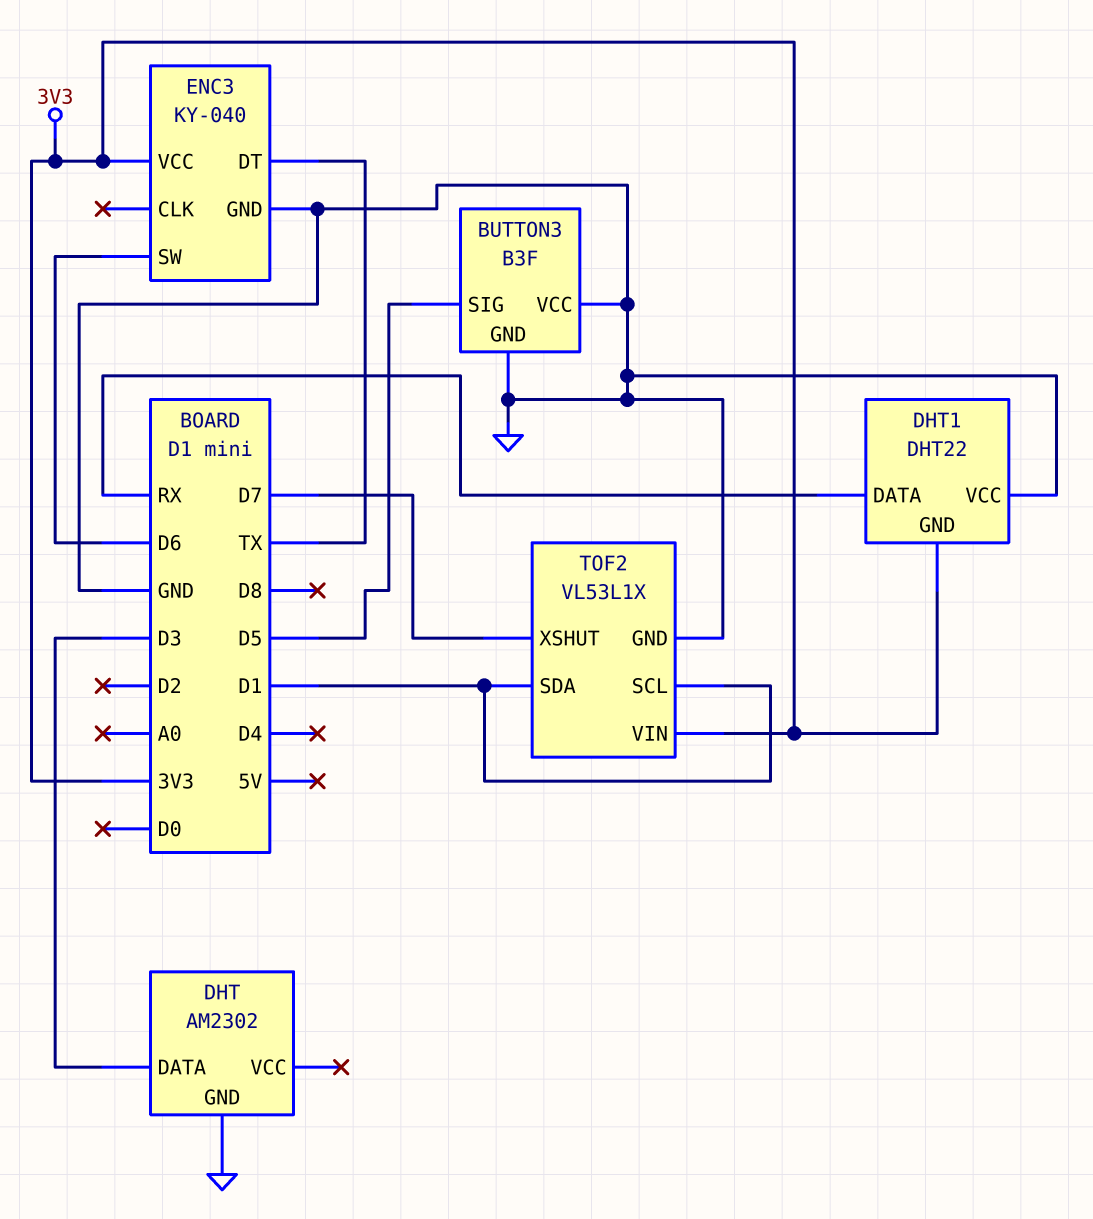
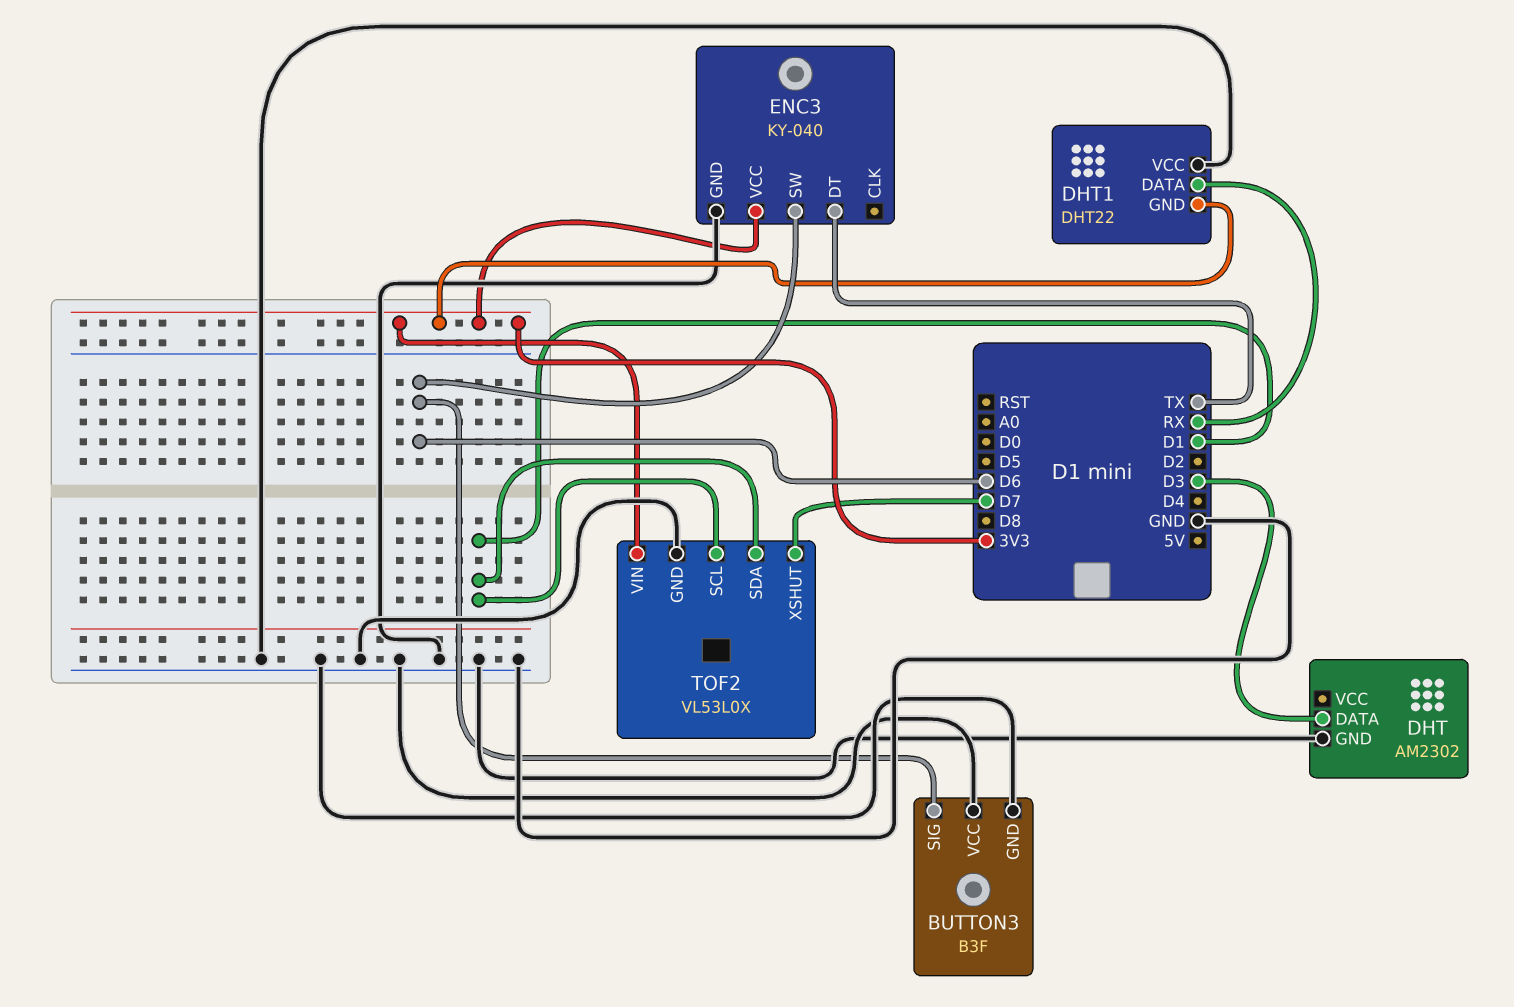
BUTTON3 pin SIG: D5 -> D6
TOF2: VL53L1X -> VL53L0X

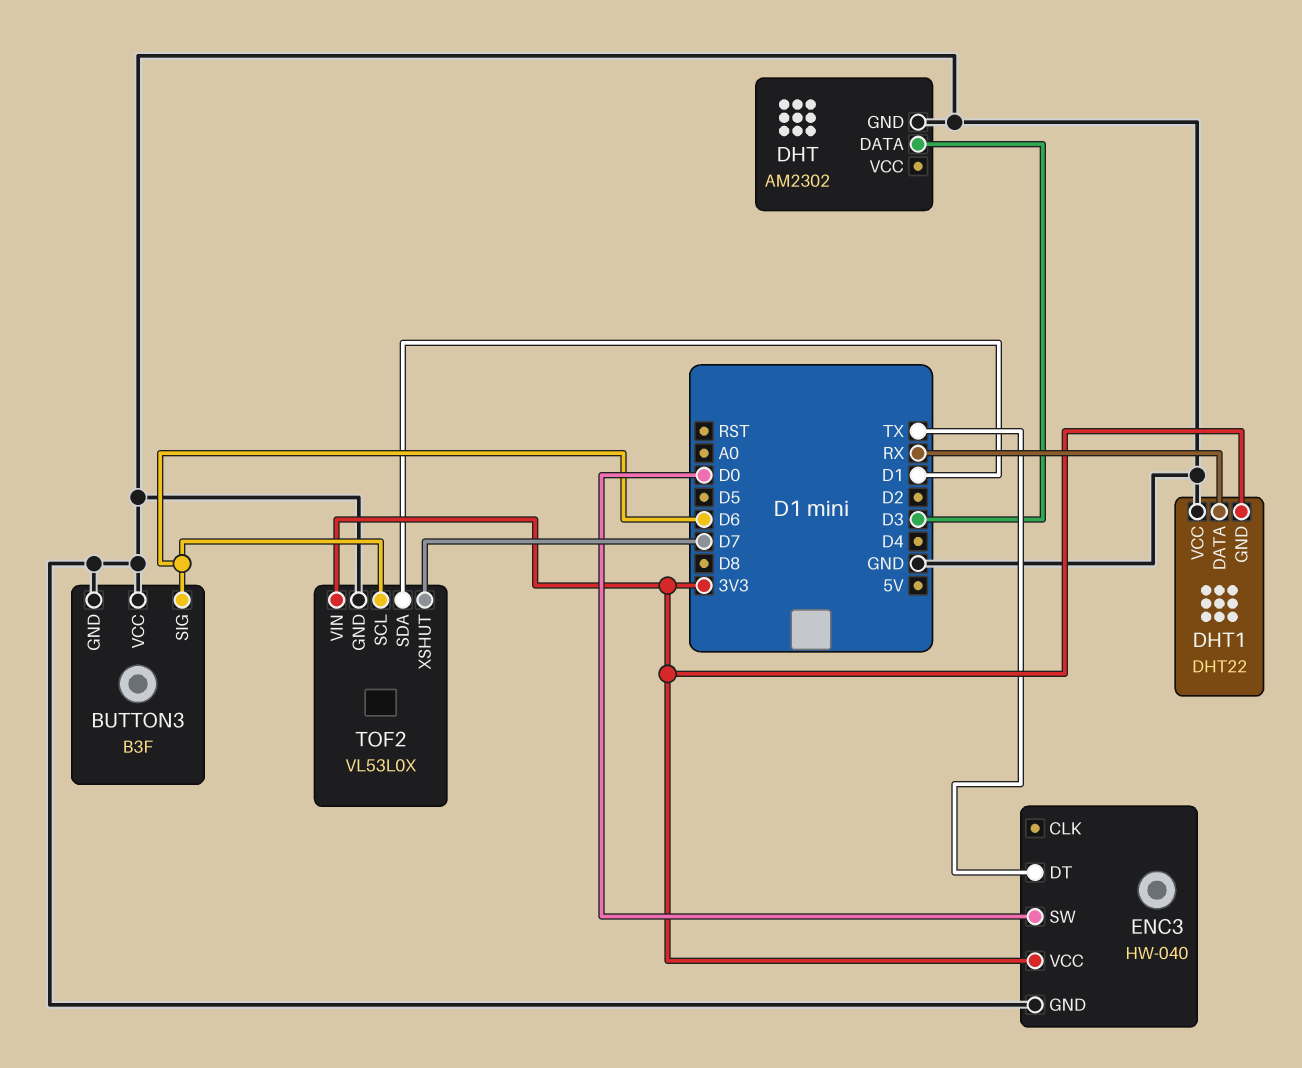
ENC3: KY-040 -> HW-040
ENC3 pin SW: D6 -> D0
TOF2 pin SCL: D1 -> D6

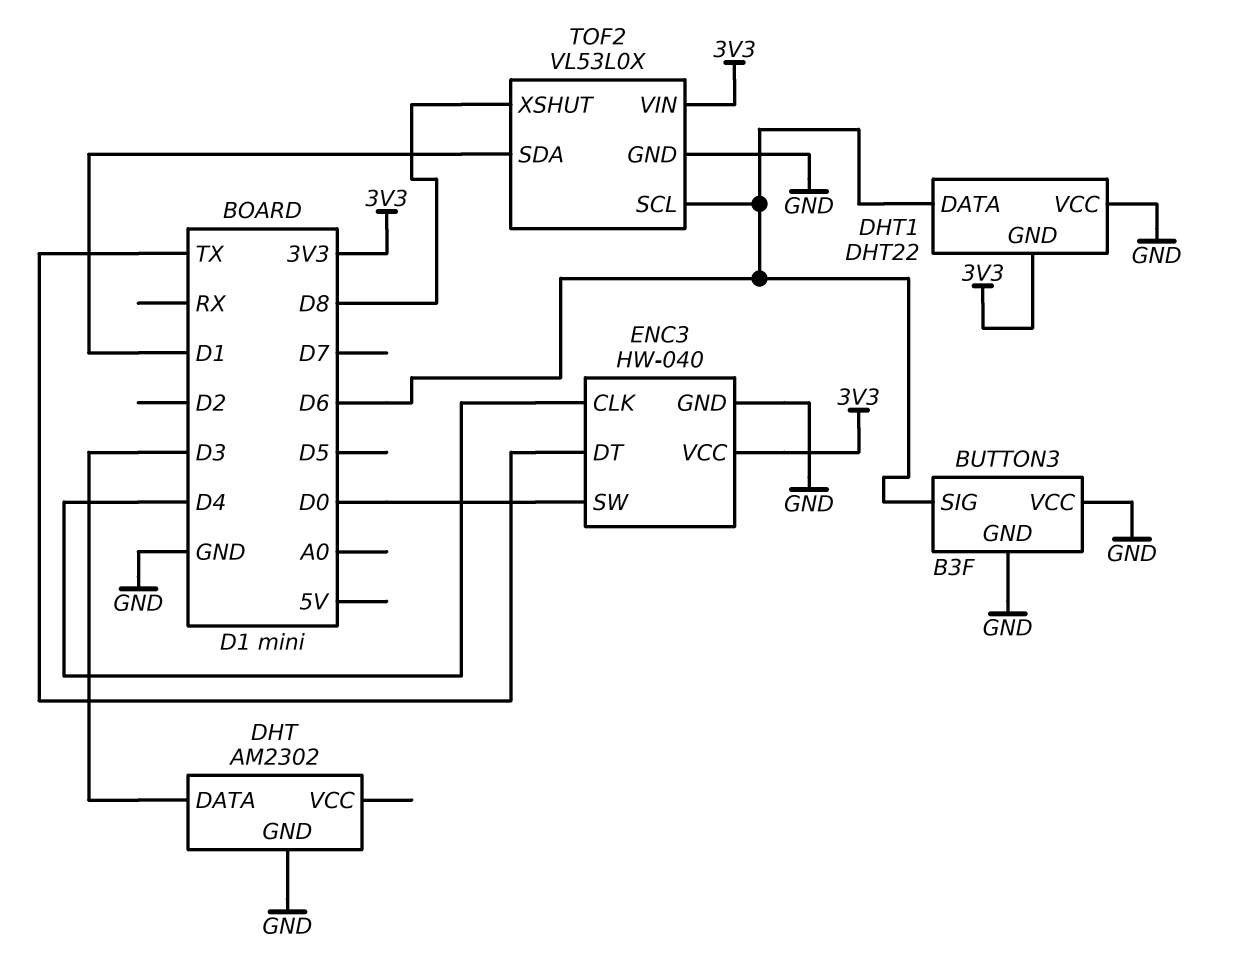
DHT1 pin DATA: RX -> D6
ENC3 pin CLK: none -> D4
TOF2 pin XSHUT: D7 -> D8

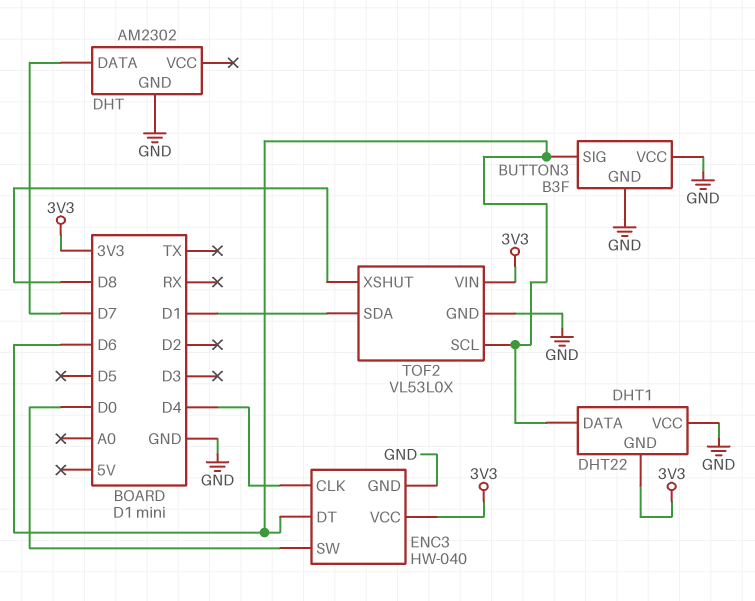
DHT pin DATA: D3 -> D7
ENC3 pin DT: TX -> D6

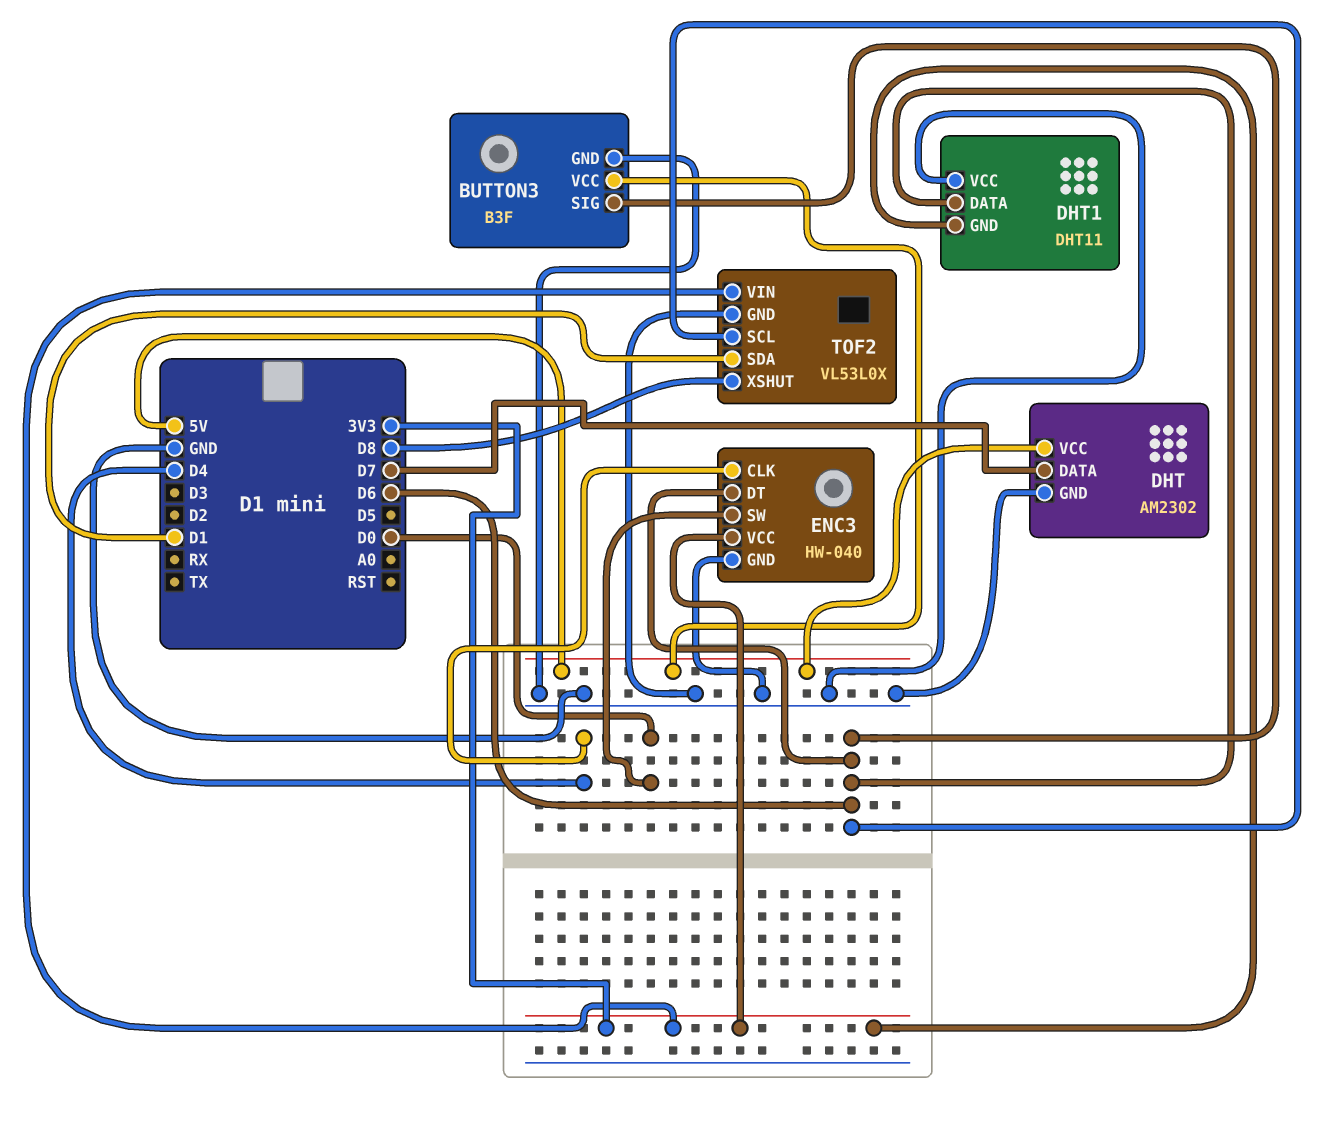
BUTTON3 pin VCC: GND -> 5V
DHT pin VCC: none -> 5V
DHT1: DHT22 -> DHT11

